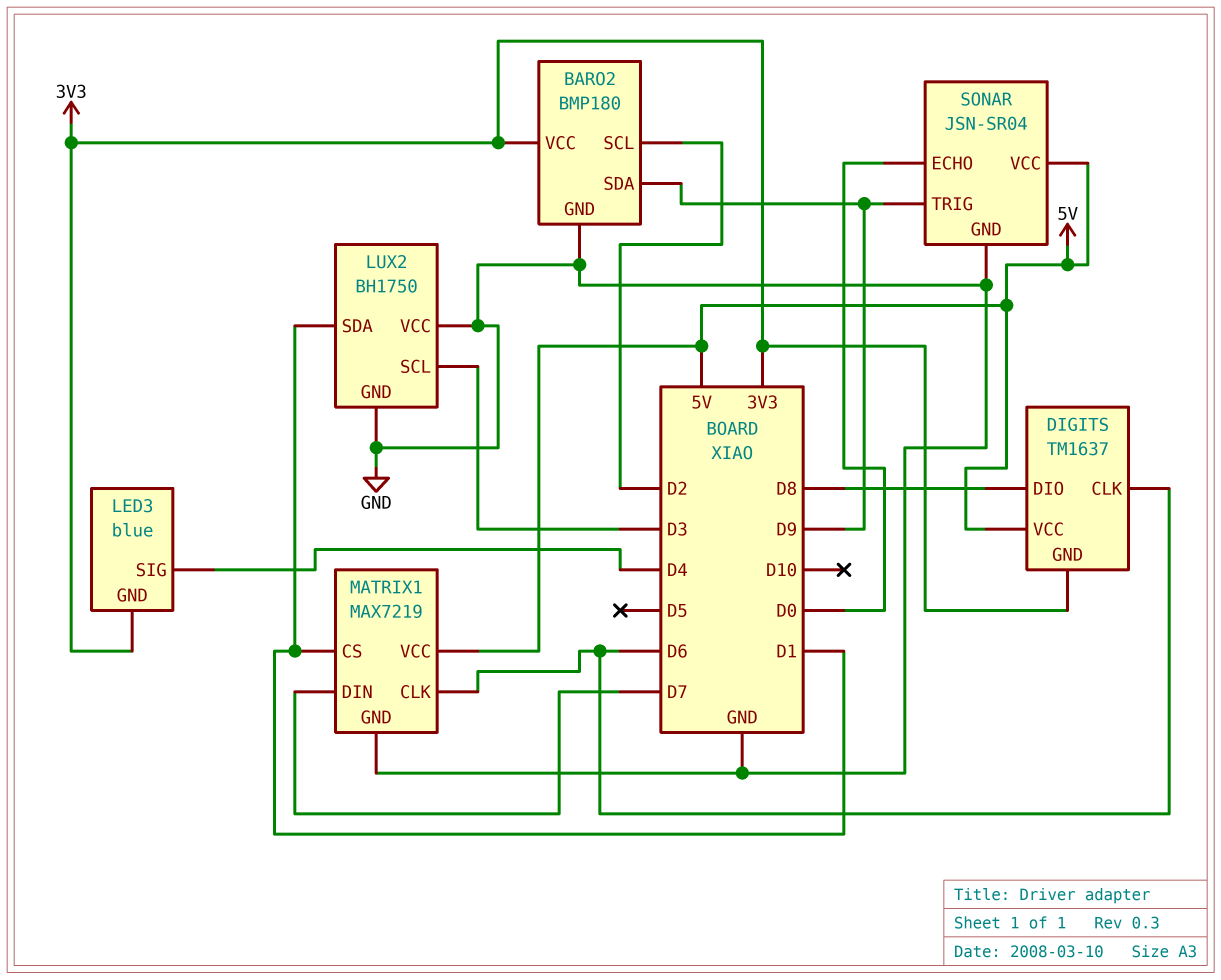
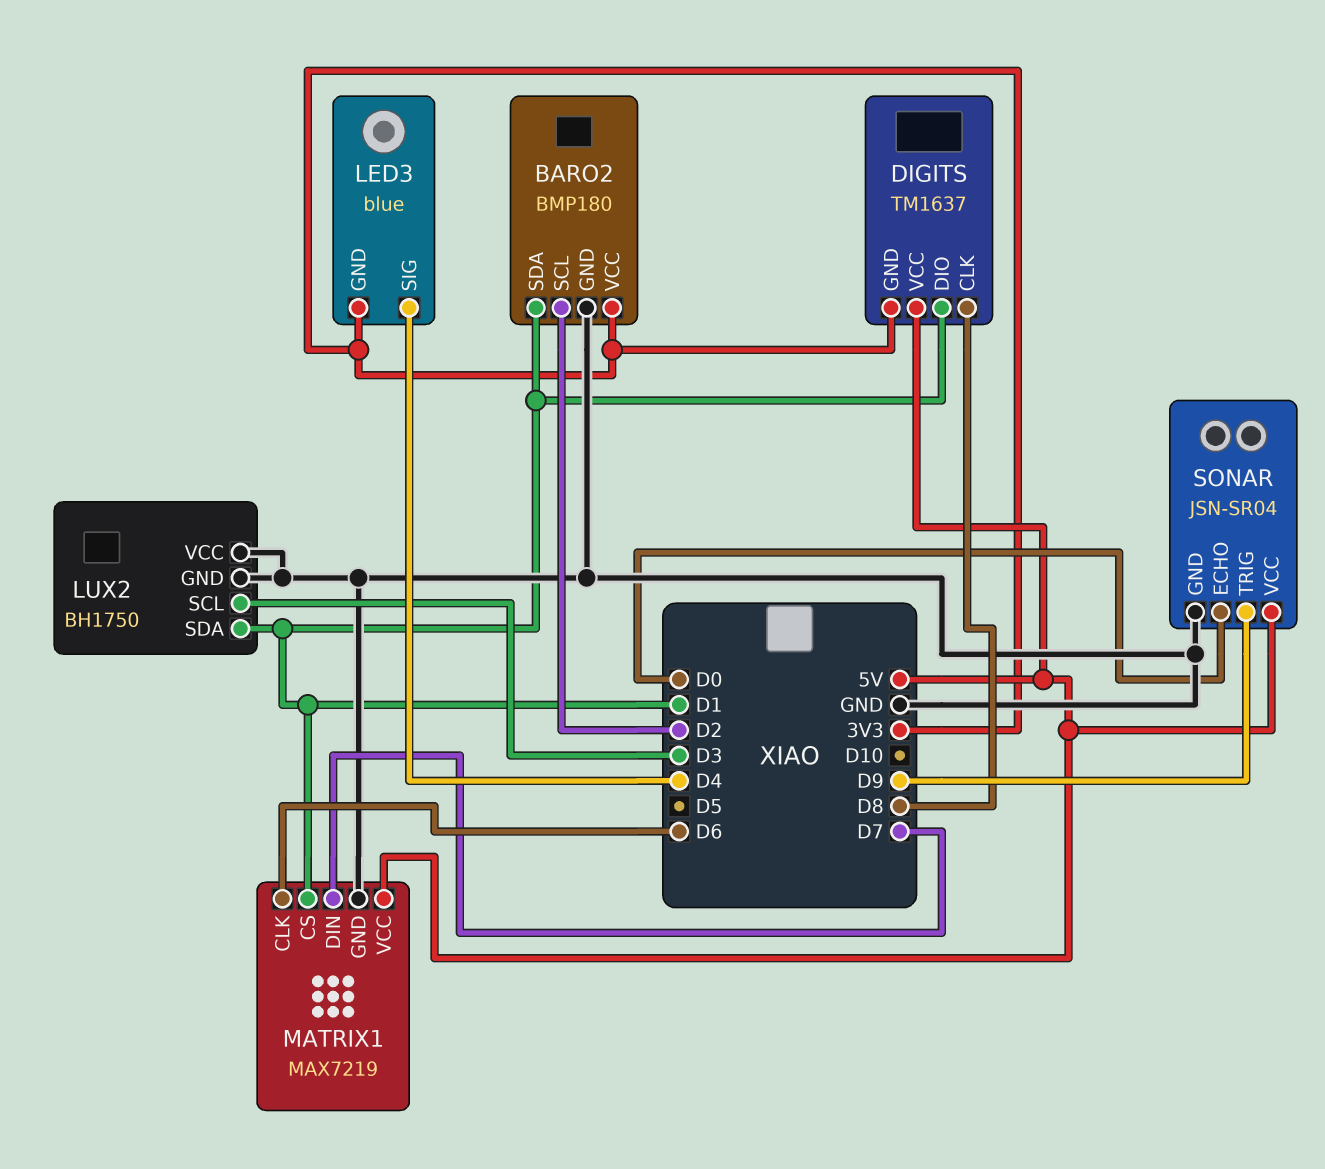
BARO2 pin SDA: D9 -> D1
DIGITS pin CLK: D6 -> D8
DIGITS pin DIO: D8 -> D1

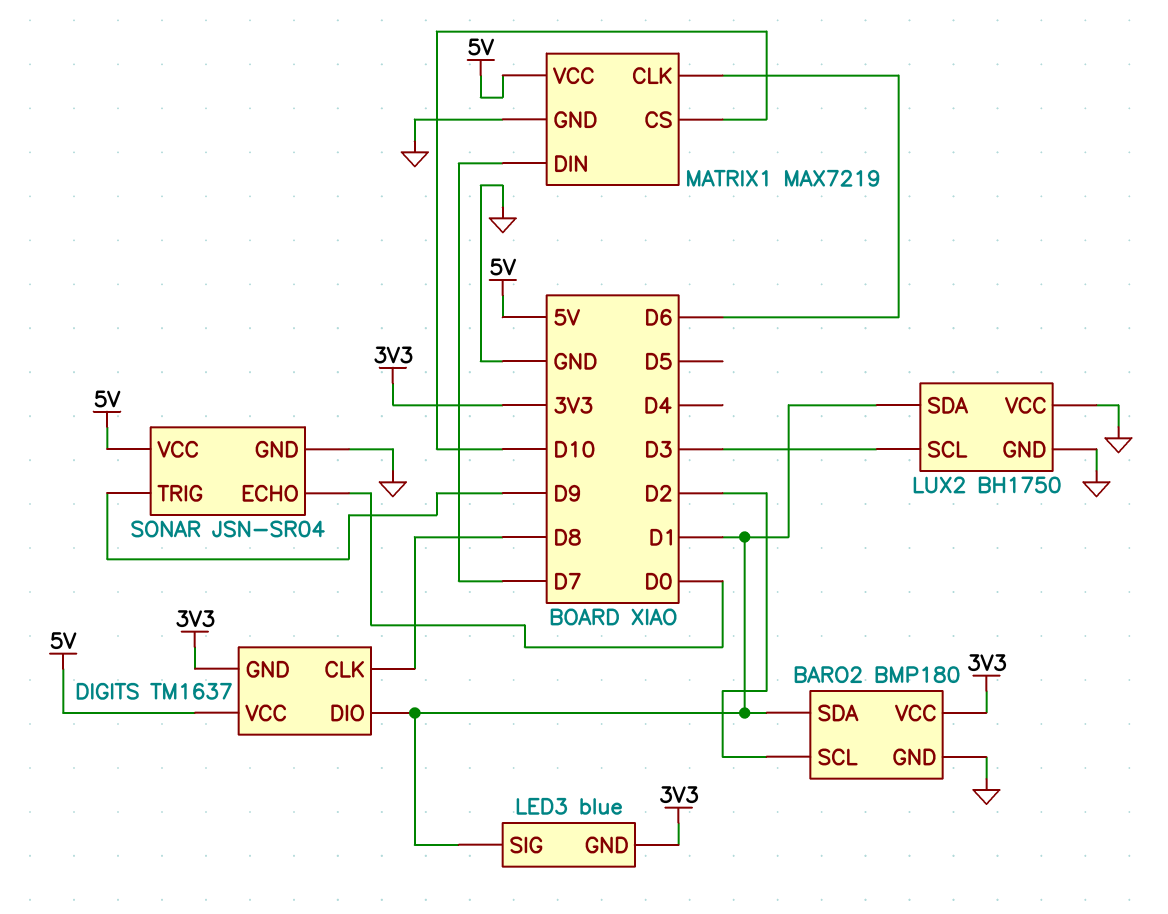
LED3 pin SIG: D4 -> D1
MATRIX1 pin CS: D1 -> D10

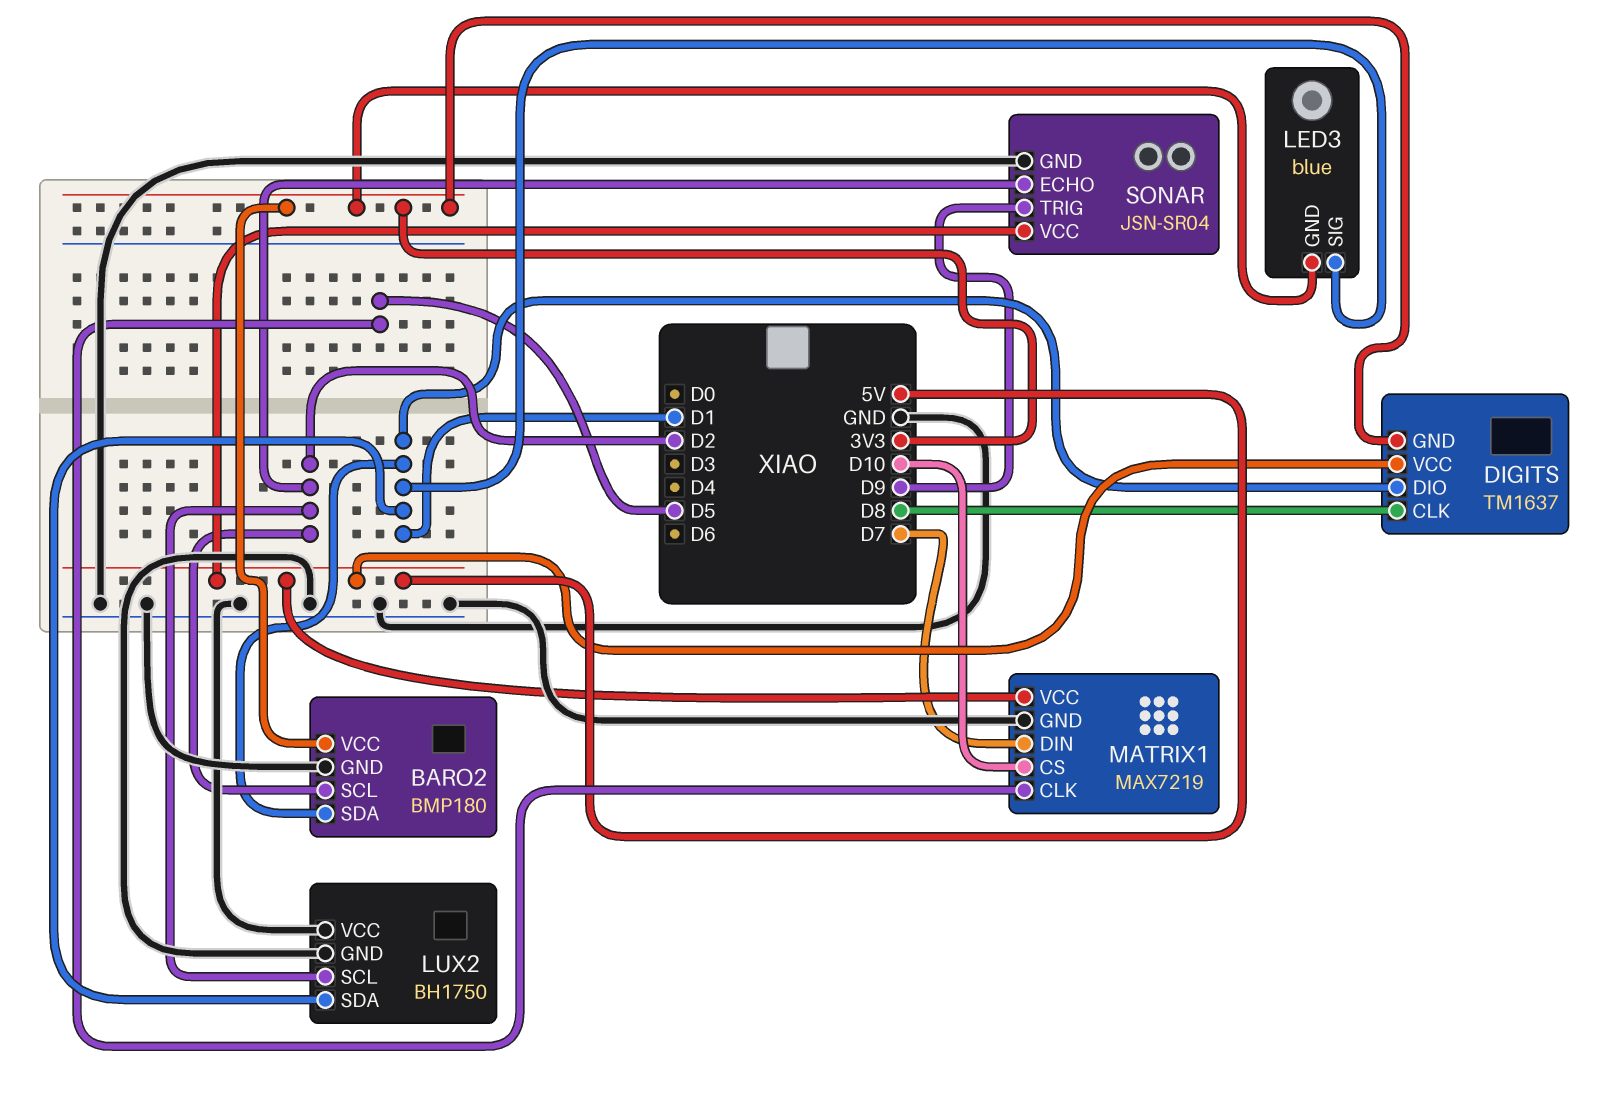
LUX2 pin SCL: D3 -> D2
MATRIX1 pin CLK: D6 -> D5
SONAR pin ECHO: D0 -> D2

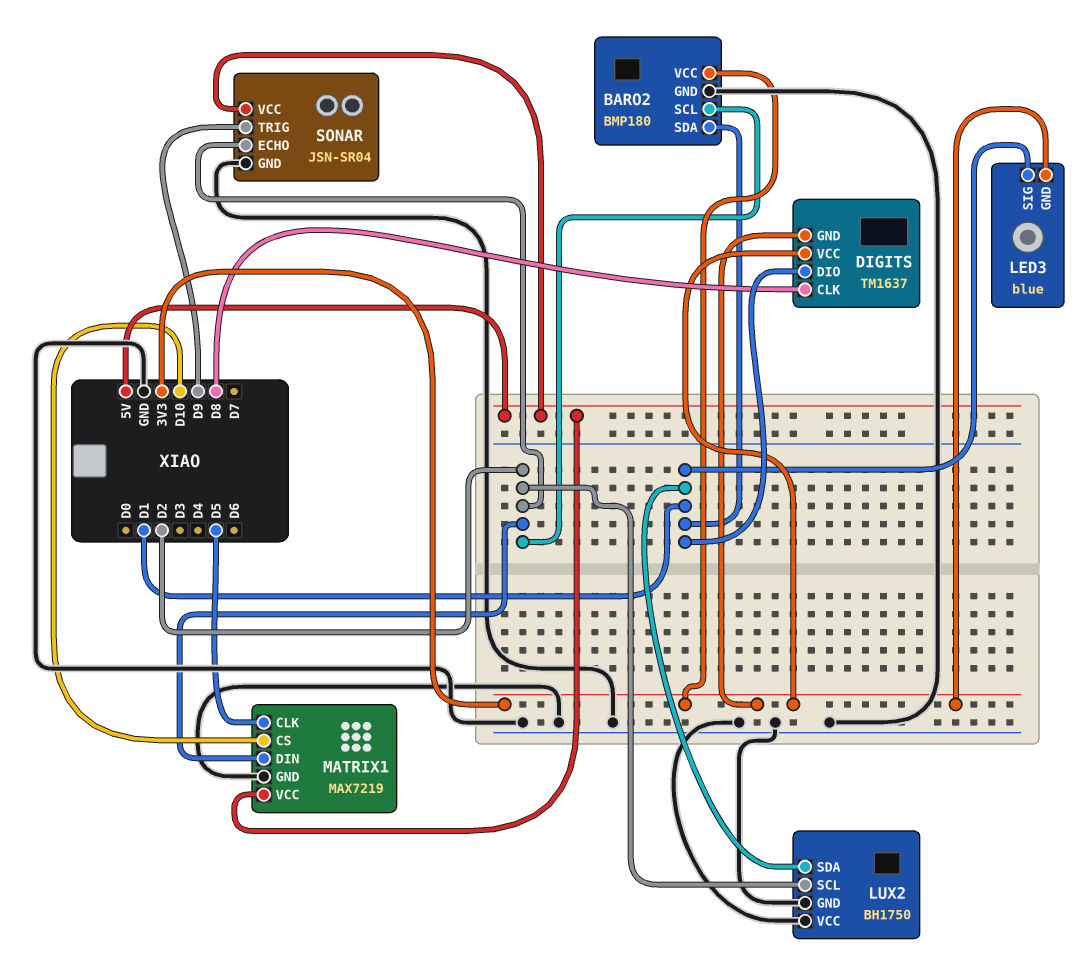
DIGITS pin VCC: 5V -> 3V3
MATRIX1 pin DIN: D7 -> D2

